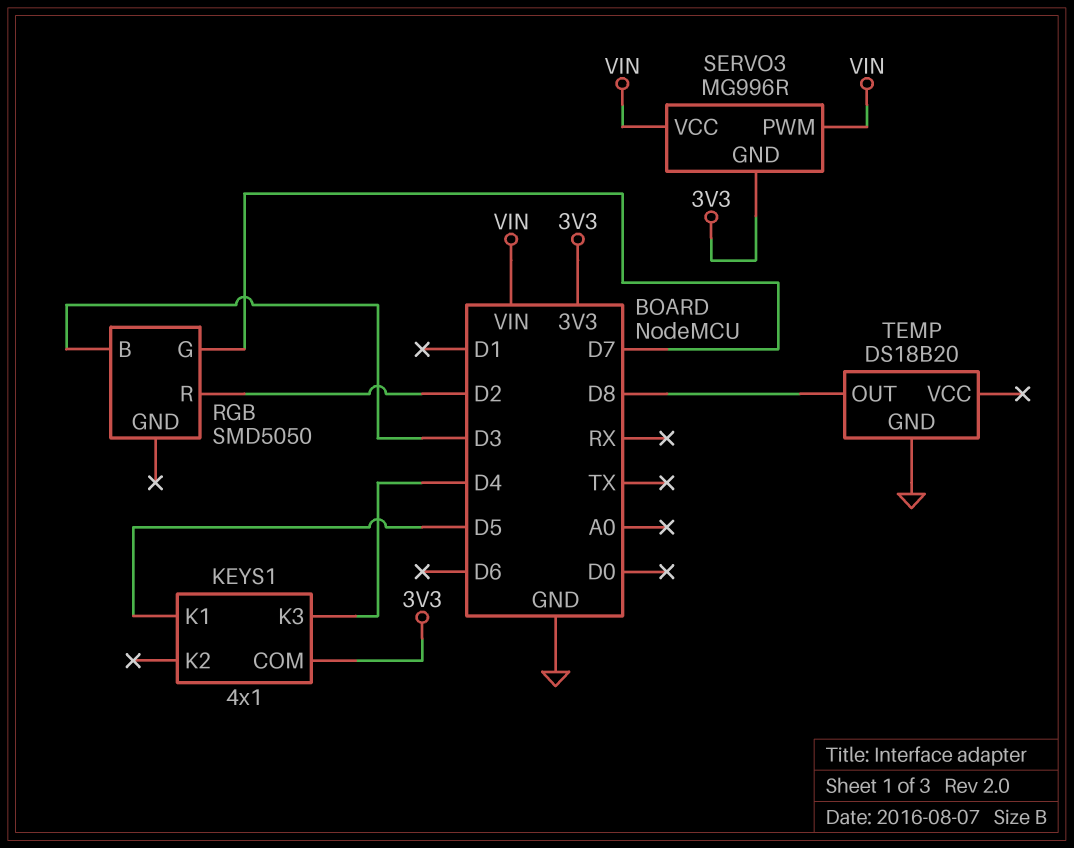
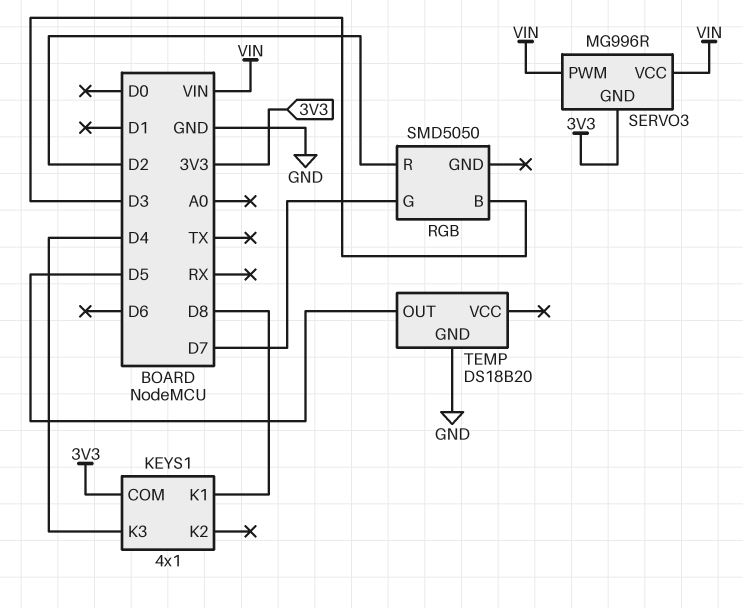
KEYS1 pin K1: D5 -> D8
TEMP pin OUT: D8 -> D5

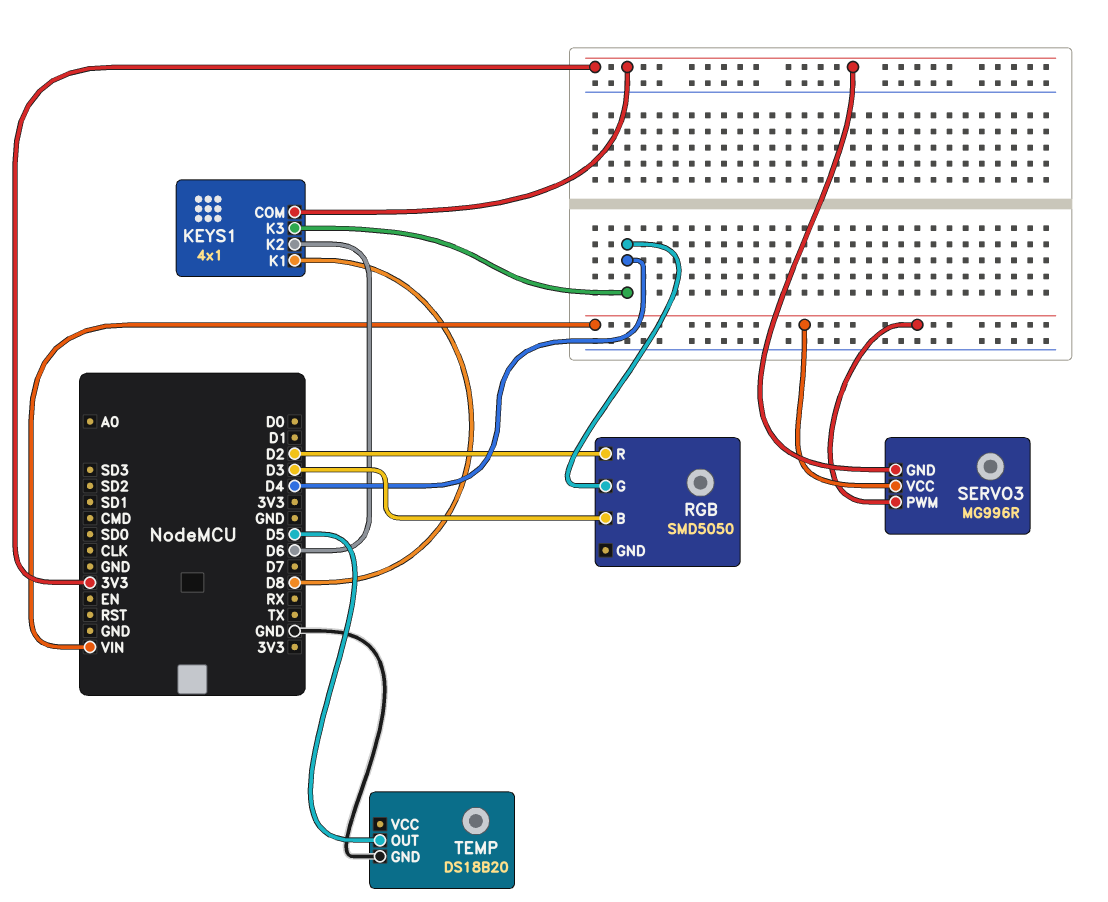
KEYS1 pin K2: none -> D6
RGB pin G: D7 -> D4

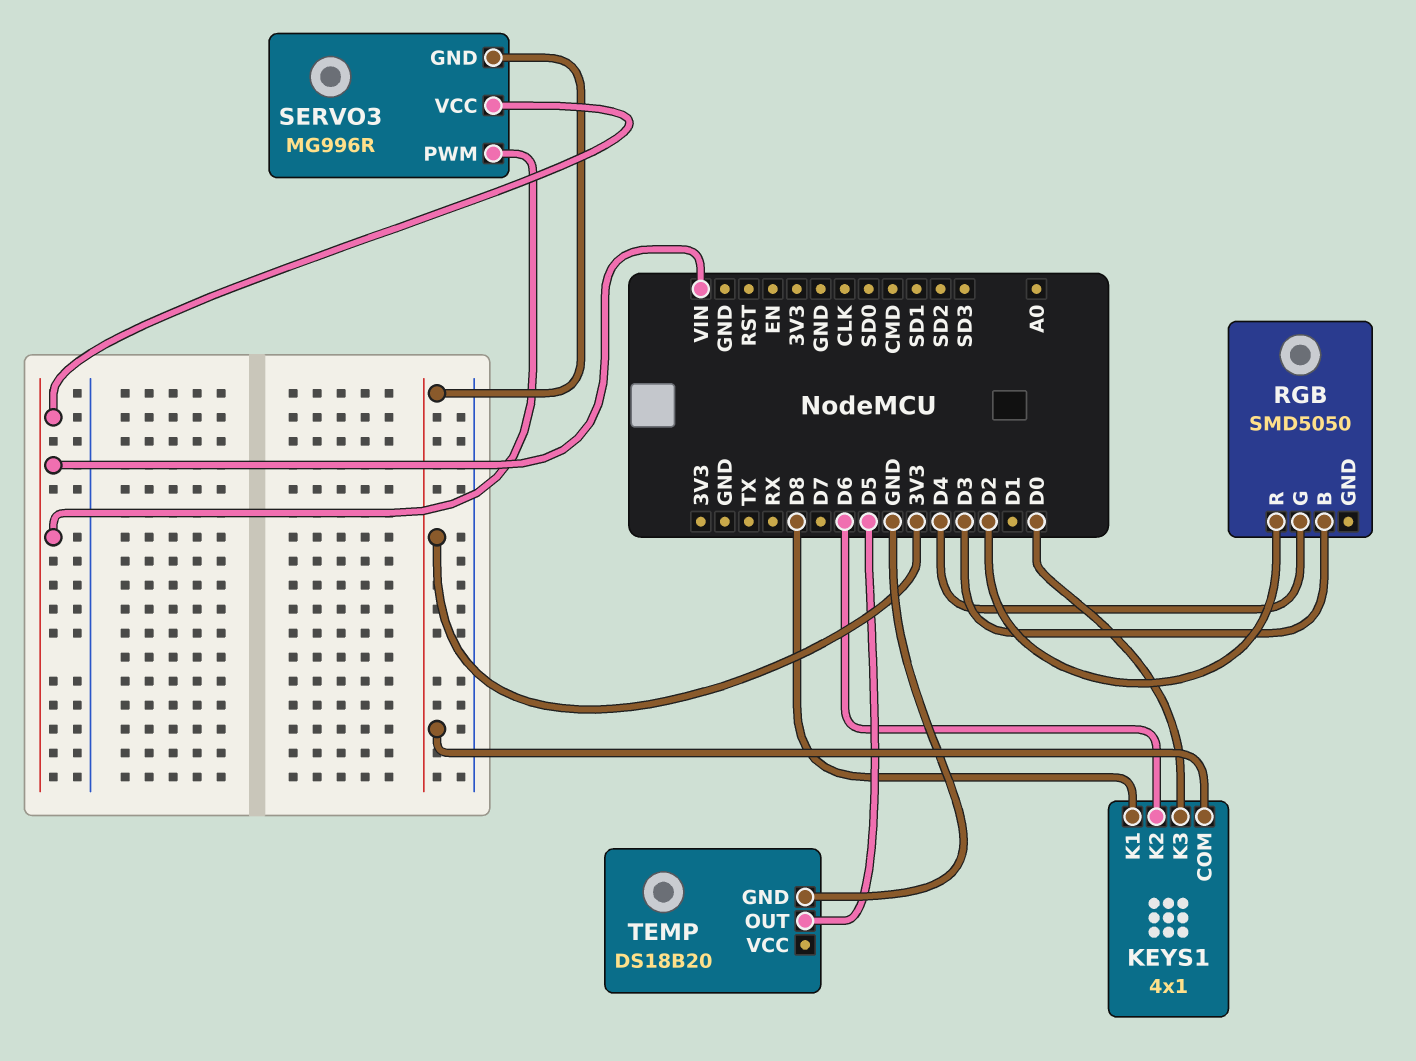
KEYS1 pin K3: D4 -> D0

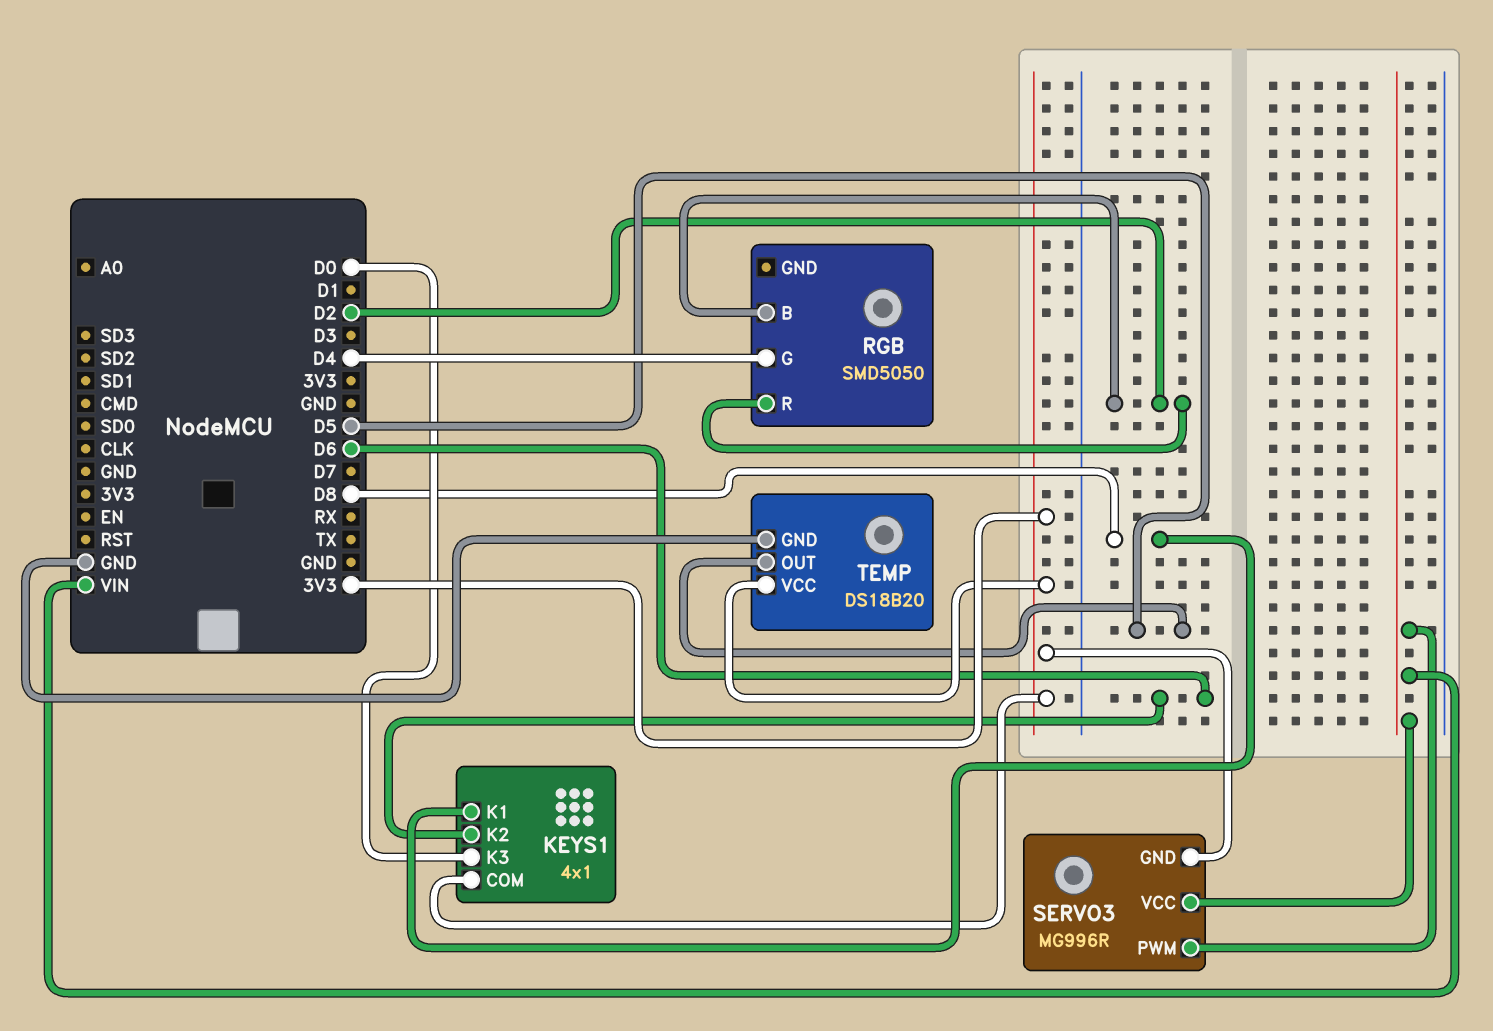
RGB pin B: D3 -> D2
TEMP pin VCC: none -> 3V3

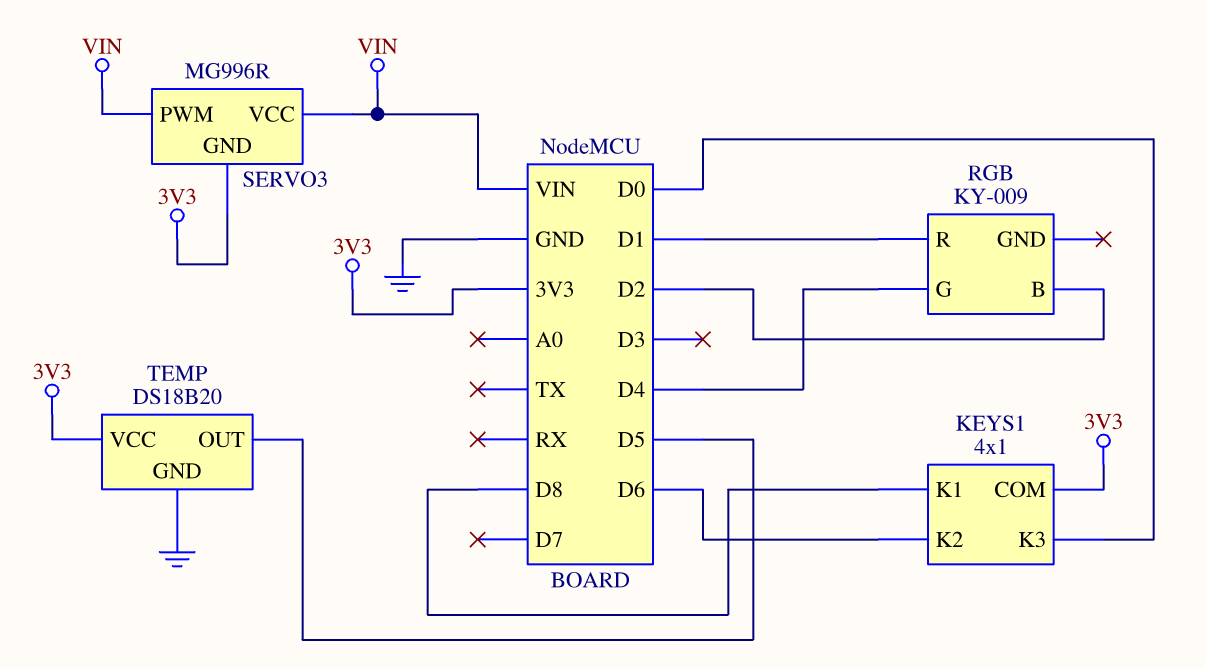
RGB: SMD5050 -> KY-009
RGB pin R: D2 -> D1

